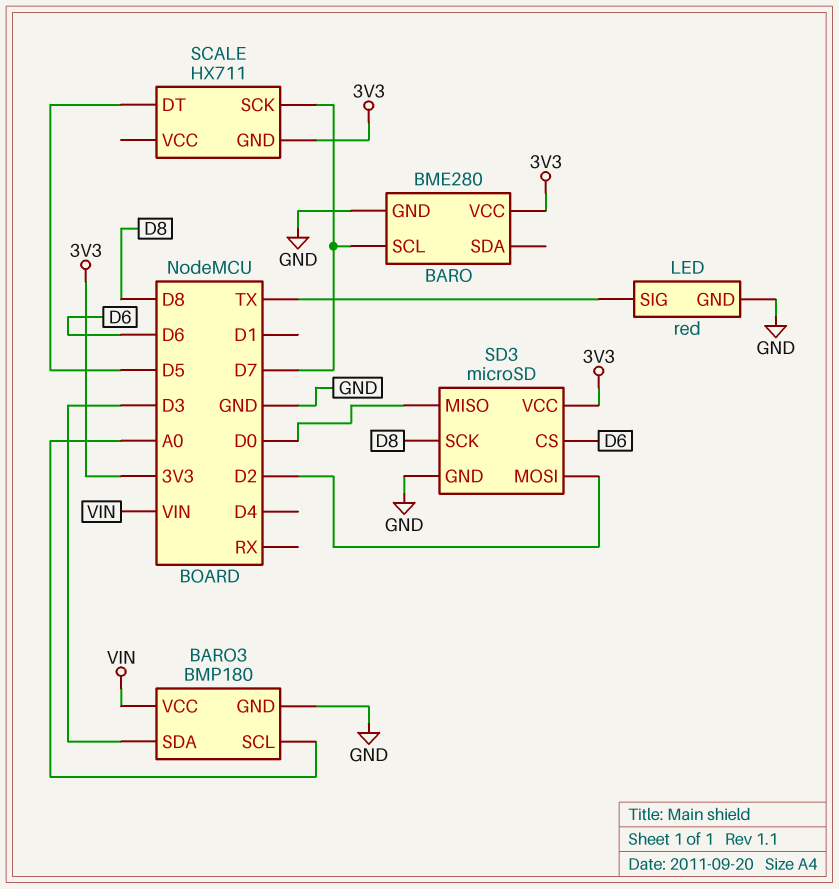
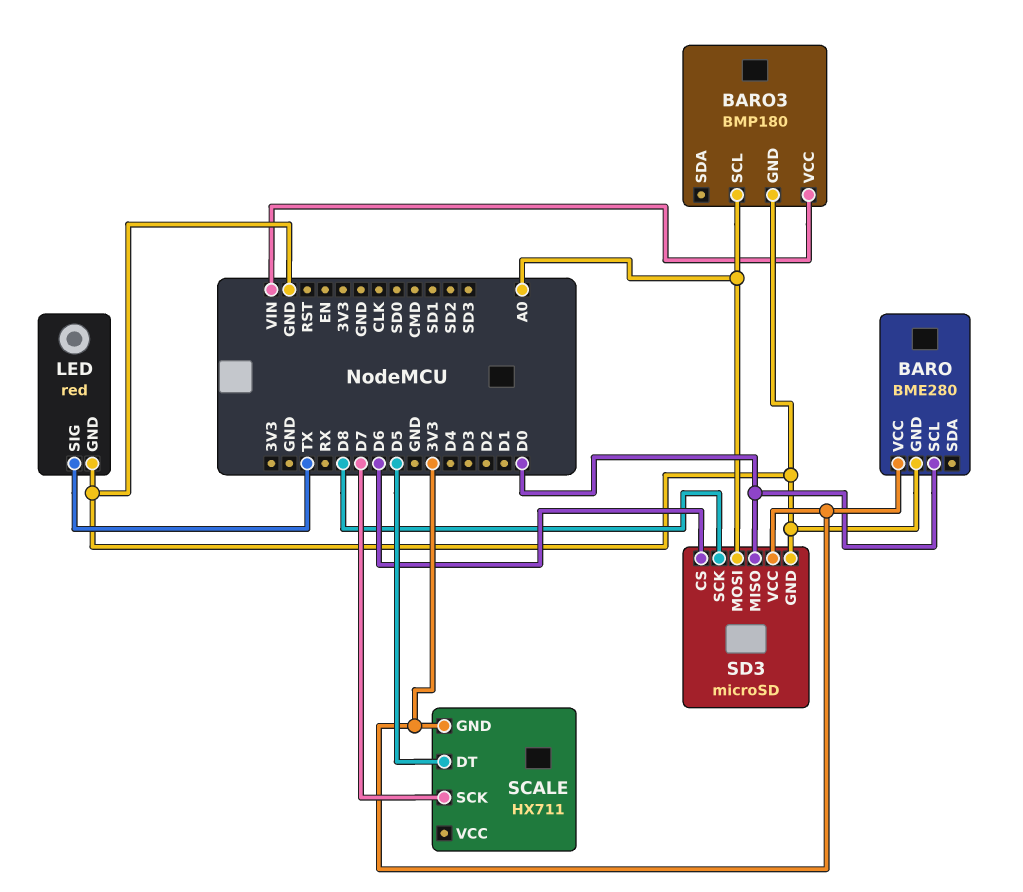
BARO pin SCL: D7 -> D0
BARO3 pin SDA: D3 -> none
SD3 pin MOSI: D2 -> A0

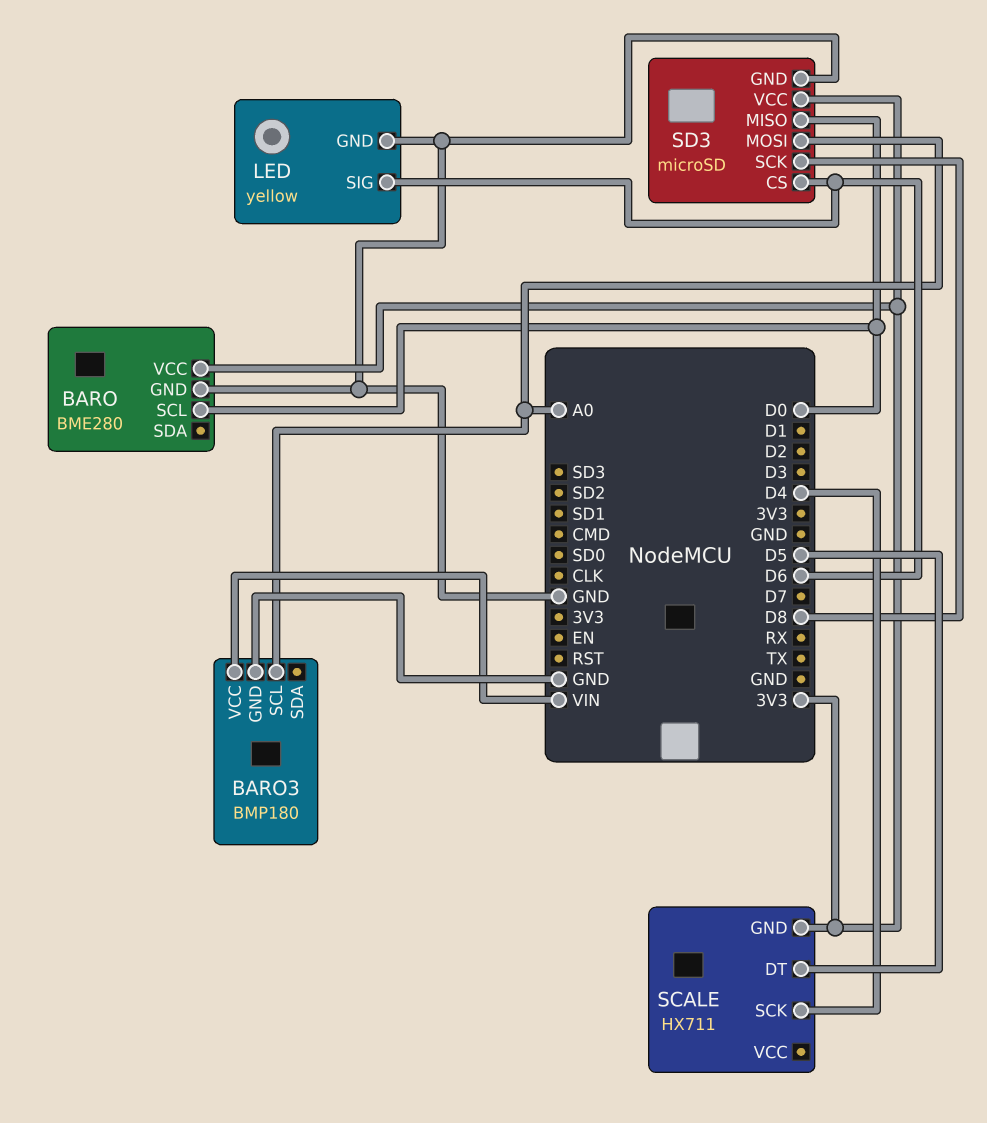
LED: red -> yellow
LED pin SIG: TX -> D6
SCALE pin SCK: D7 -> D4

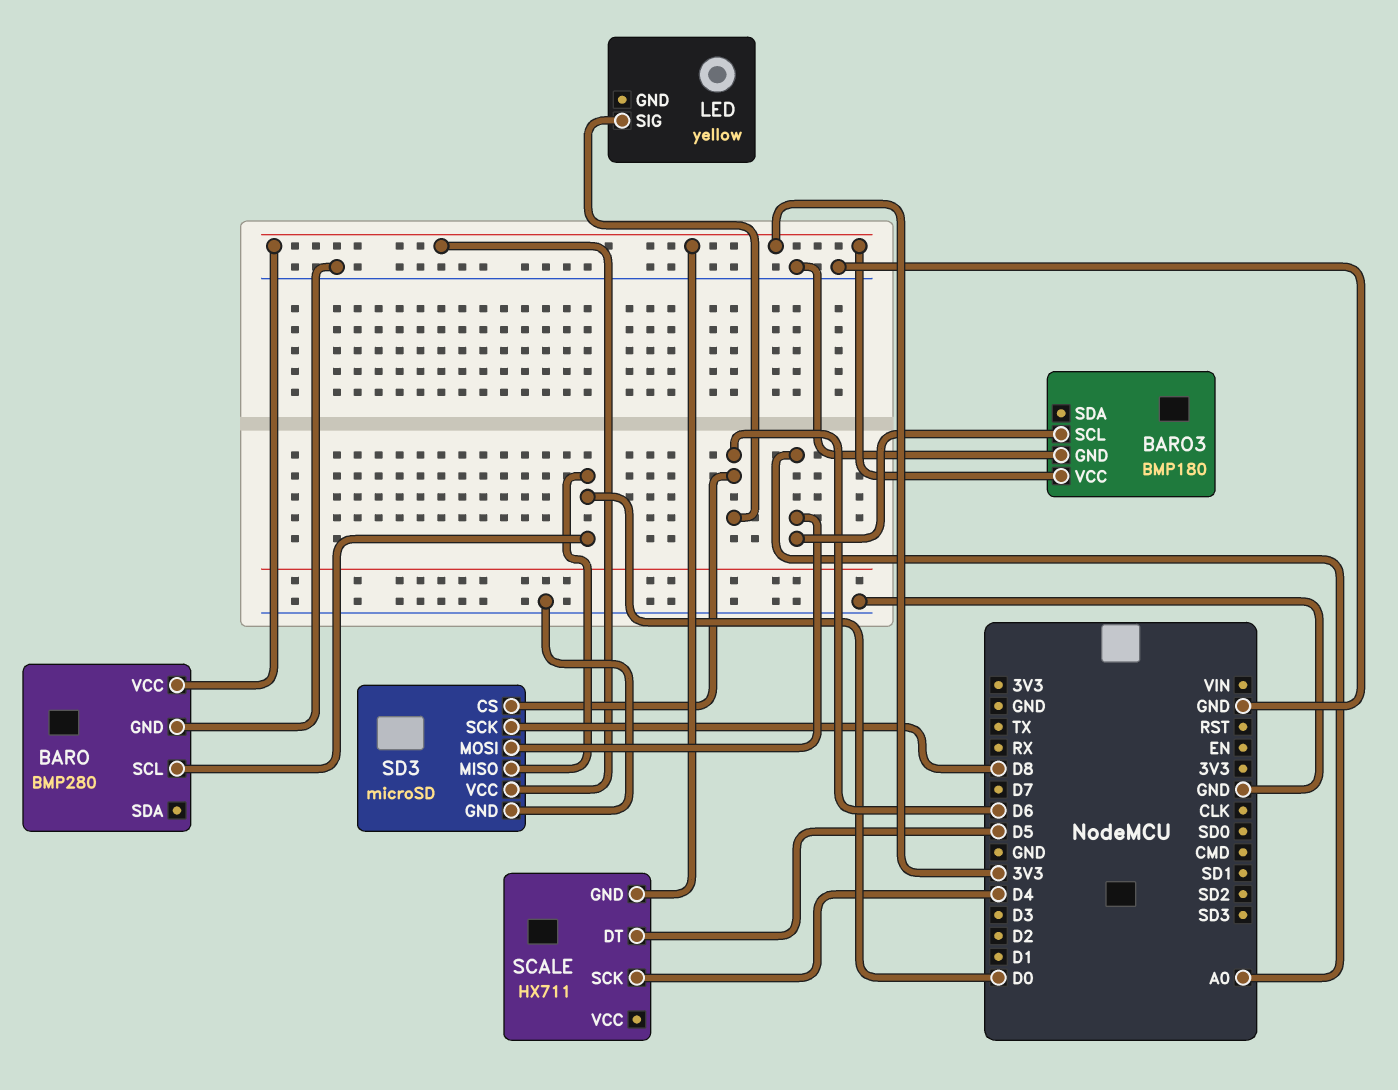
BARO: BME280 -> BMP280
BARO3 pin VCC: VIN -> 3V3
LED pin GND: GND -> none

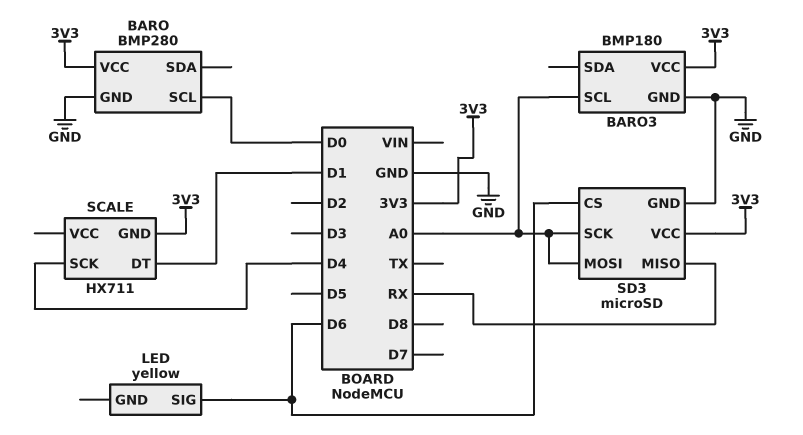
SCALE pin DT: D5 -> D1
SD3 pin MISO: D0 -> RX
SD3 pin SCK: D8 -> A0

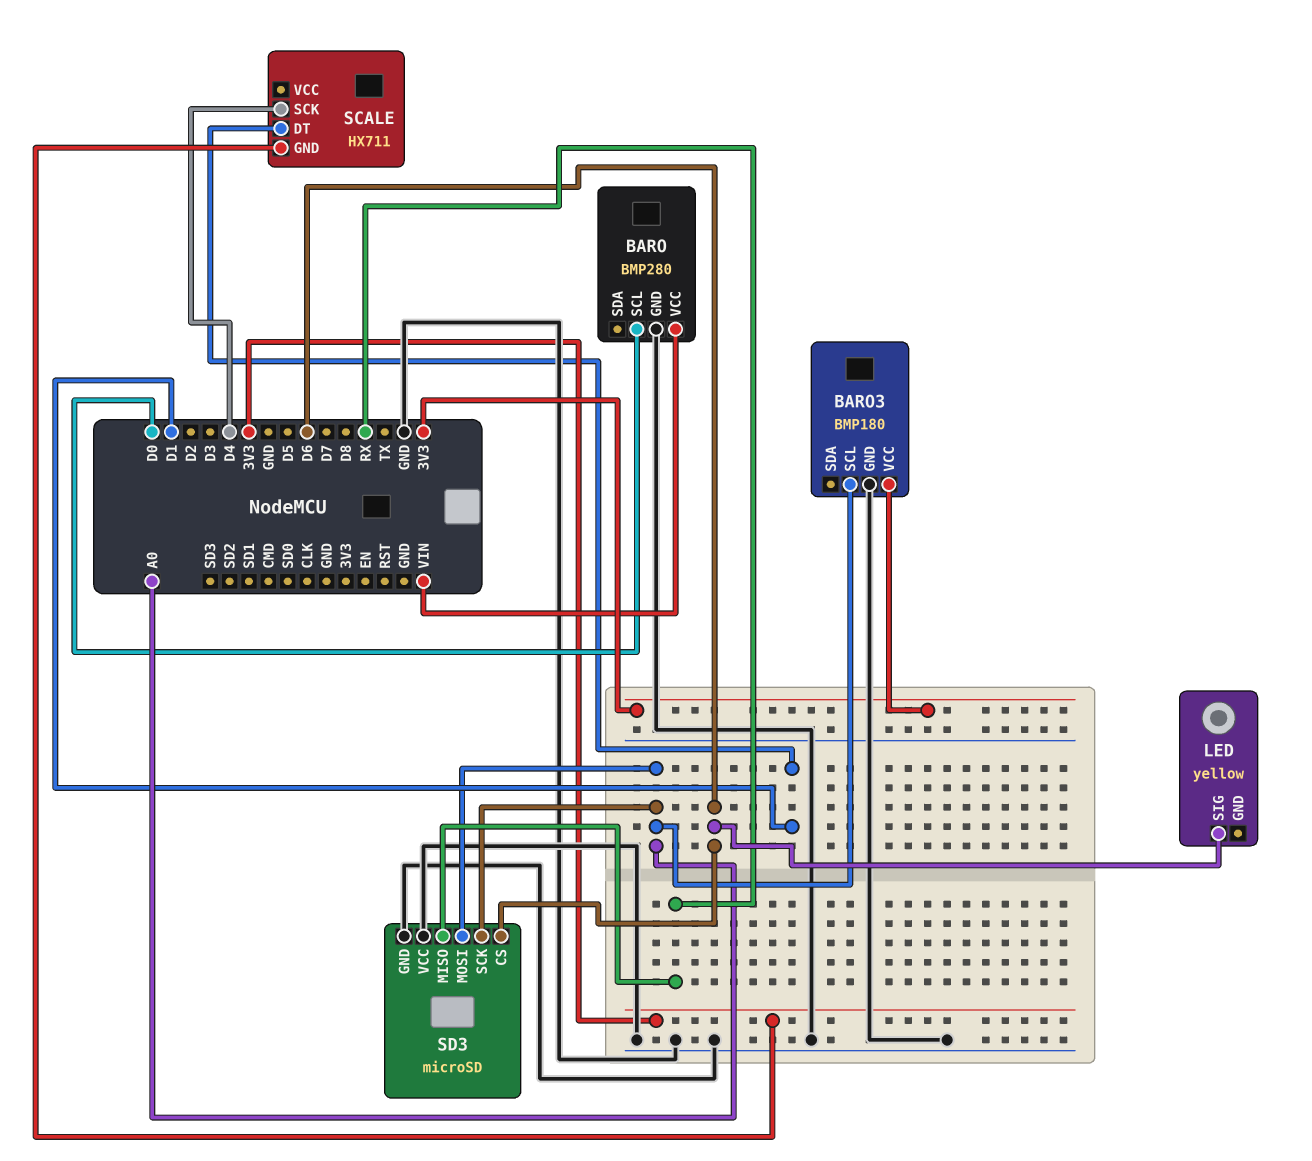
BARO pin VCC: 3V3 -> VIN
SD3 pin VCC: 3V3 -> GND

